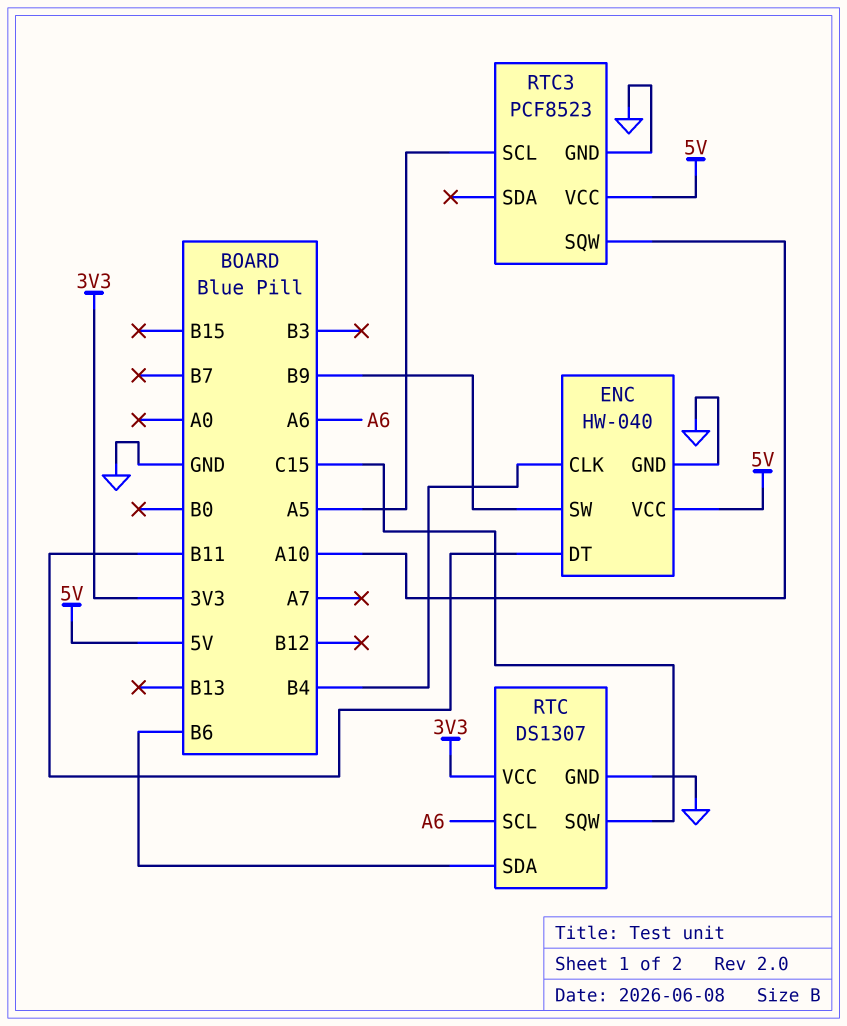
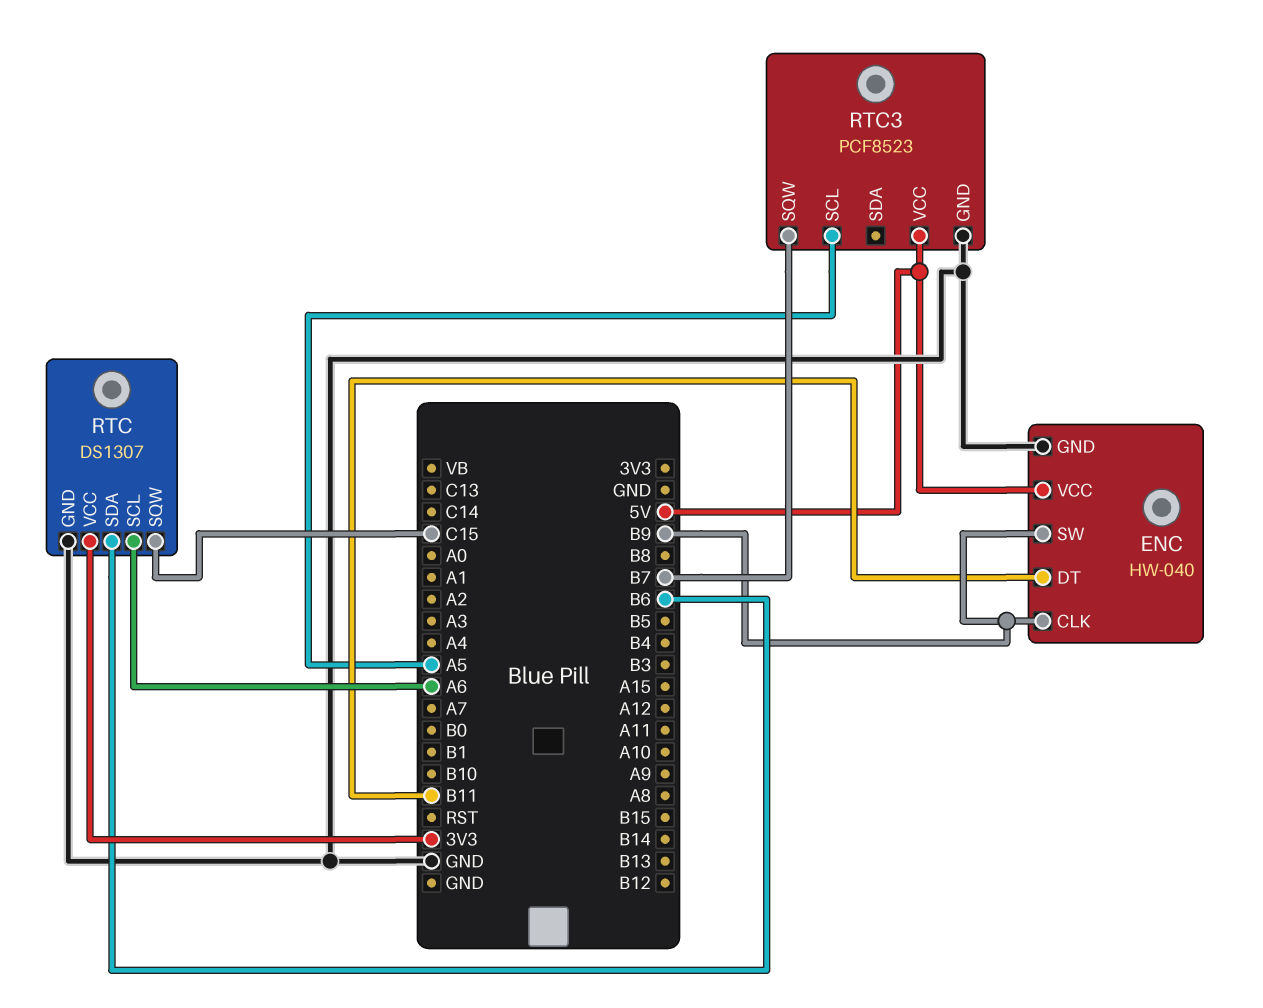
ENC pin CLK: B4 -> B9
RTC3 pin SQW: A10 -> B7

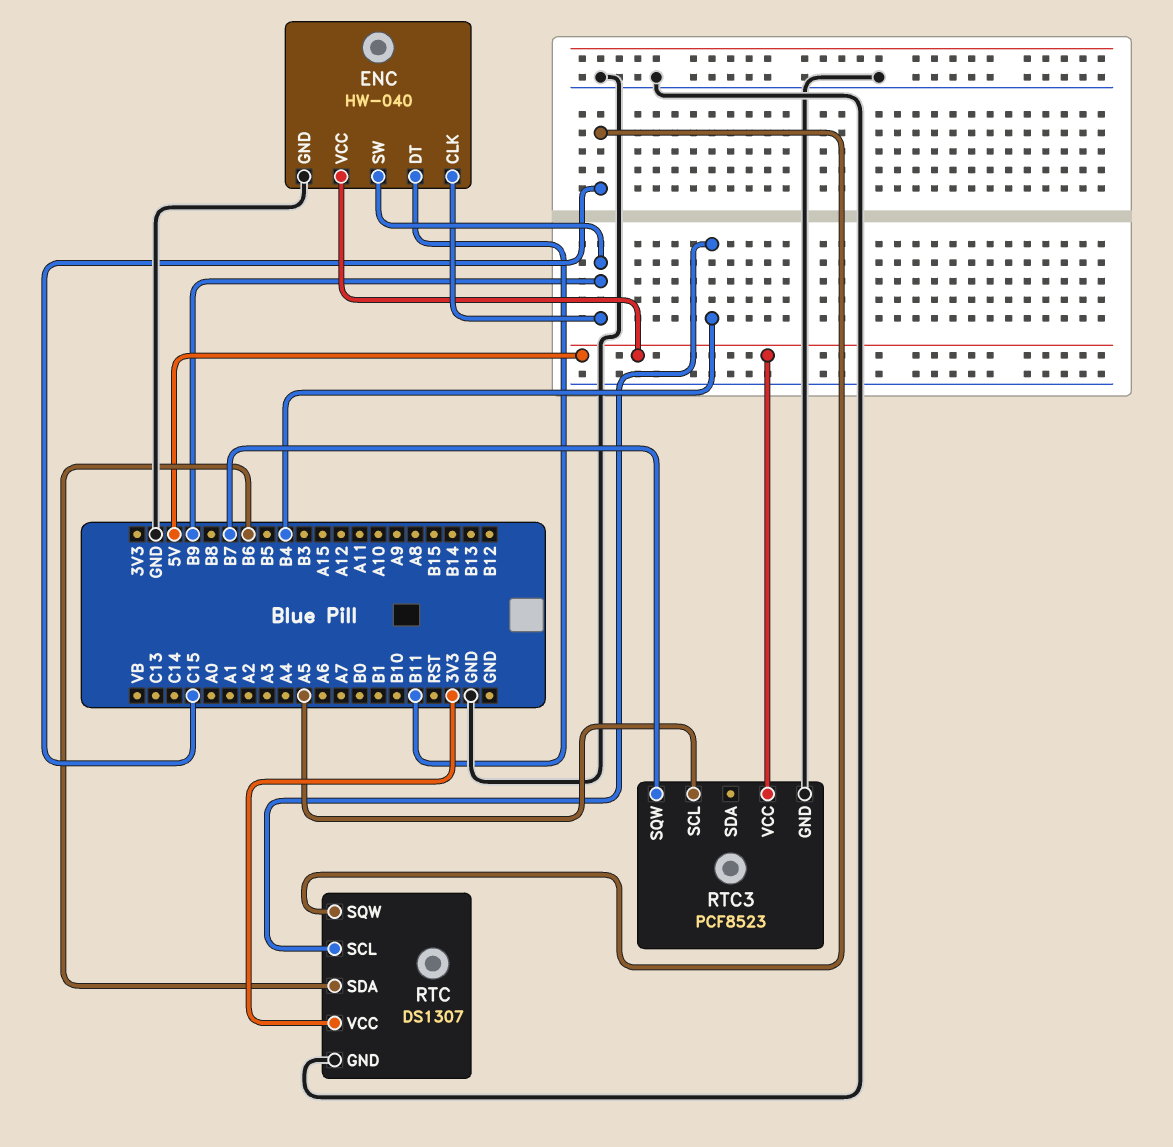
RTC pin SCL: A6 -> B4

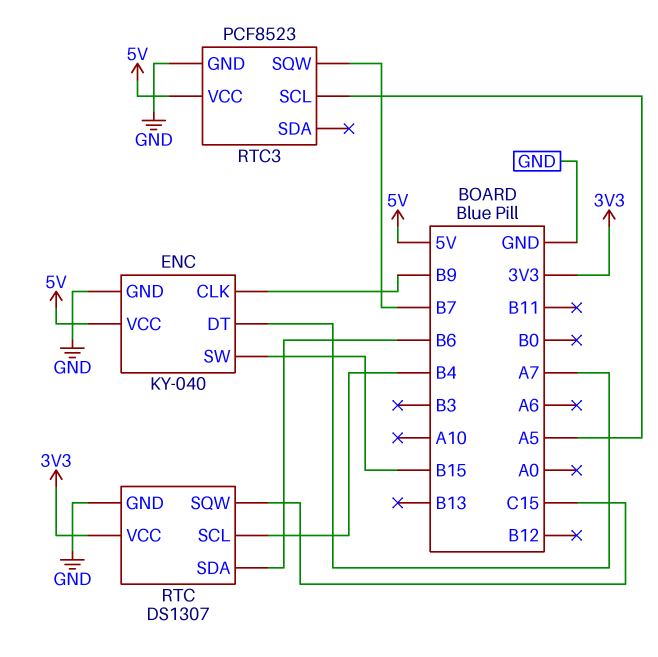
ENC: HW-040 -> KY-040
ENC pin DT: B11 -> A7
ENC pin SW: B9 -> B15

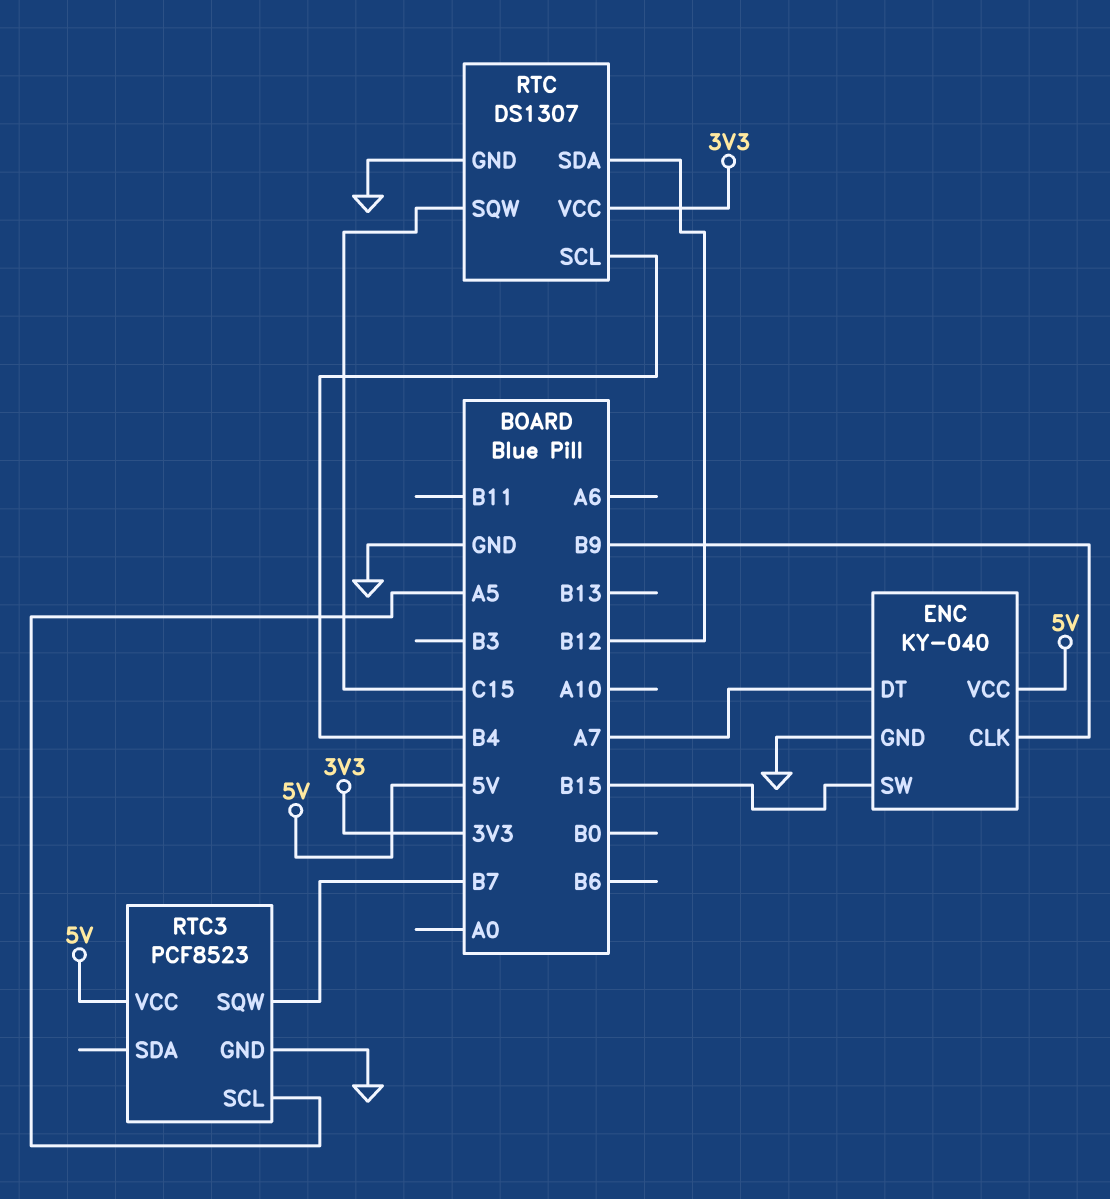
RTC pin SDA: B6 -> B12

